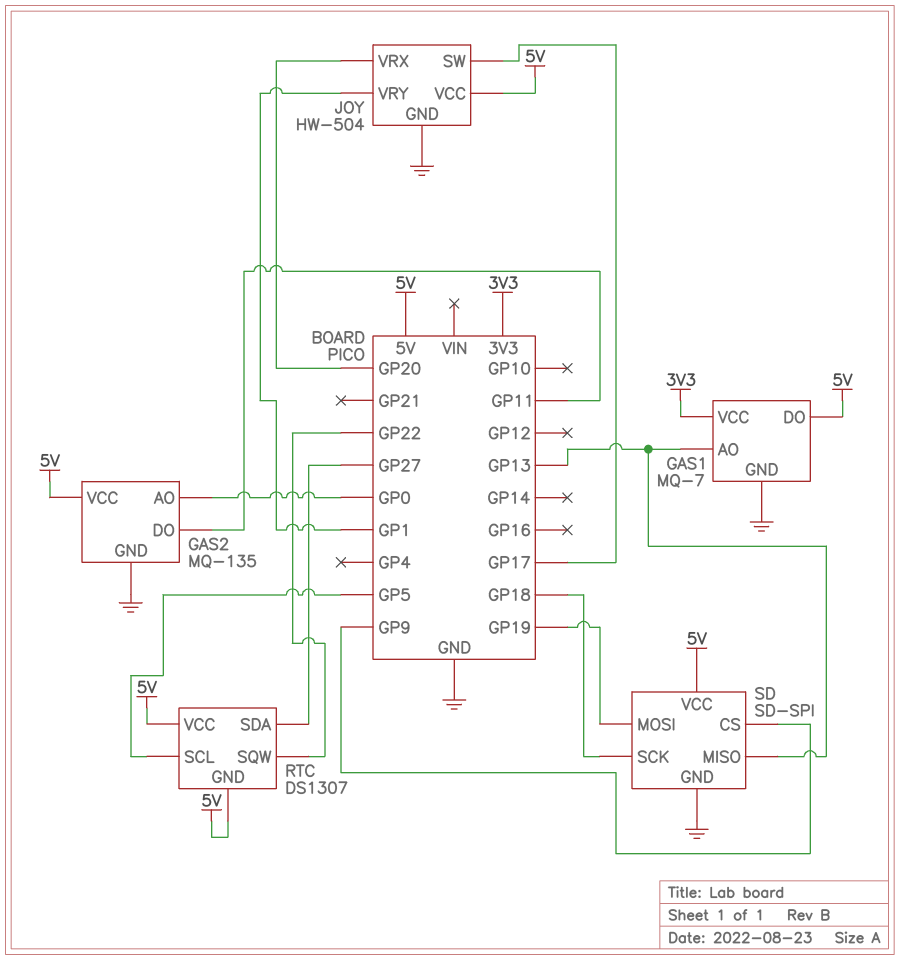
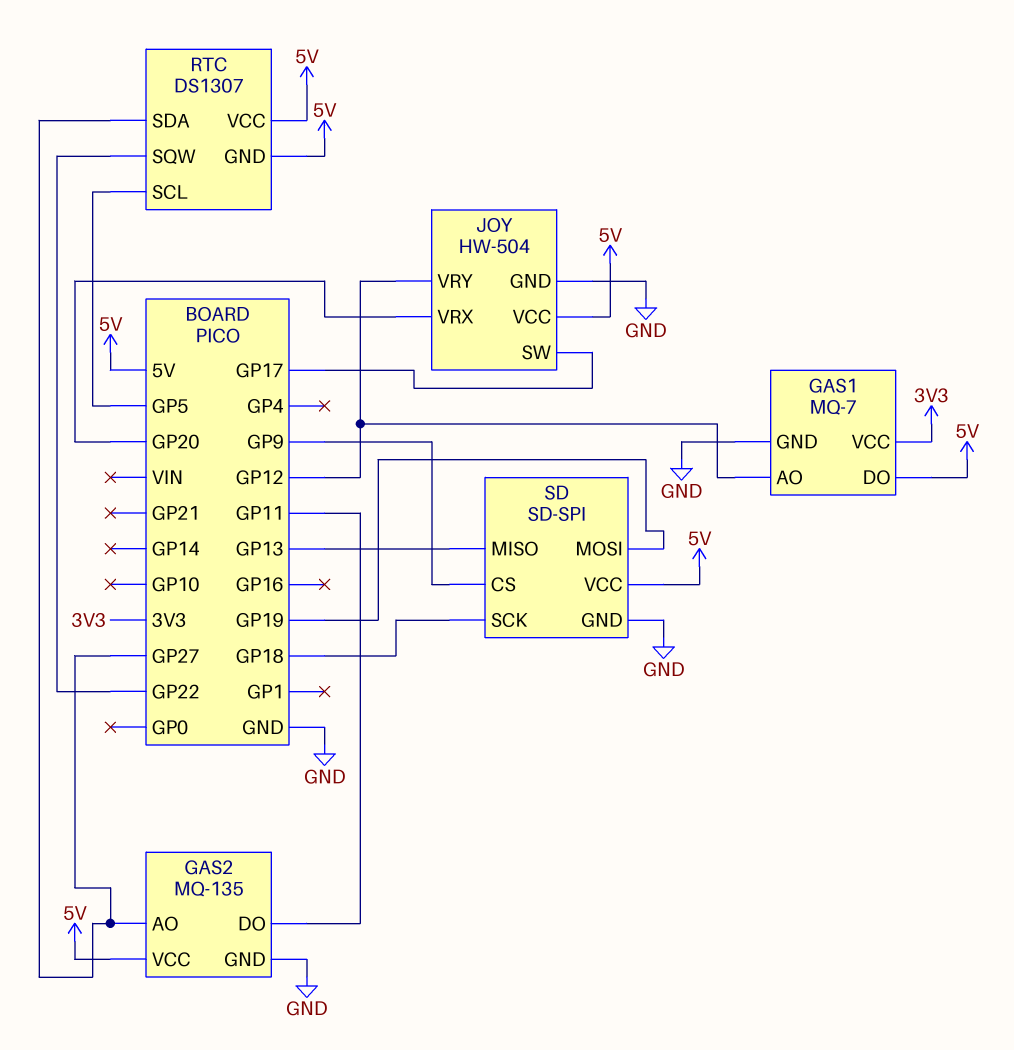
GAS1 pin AO: GP13 -> GP12
GAS2 pin AO: GP0 -> GP27
JOY pin VRY: GP1 -> GP12

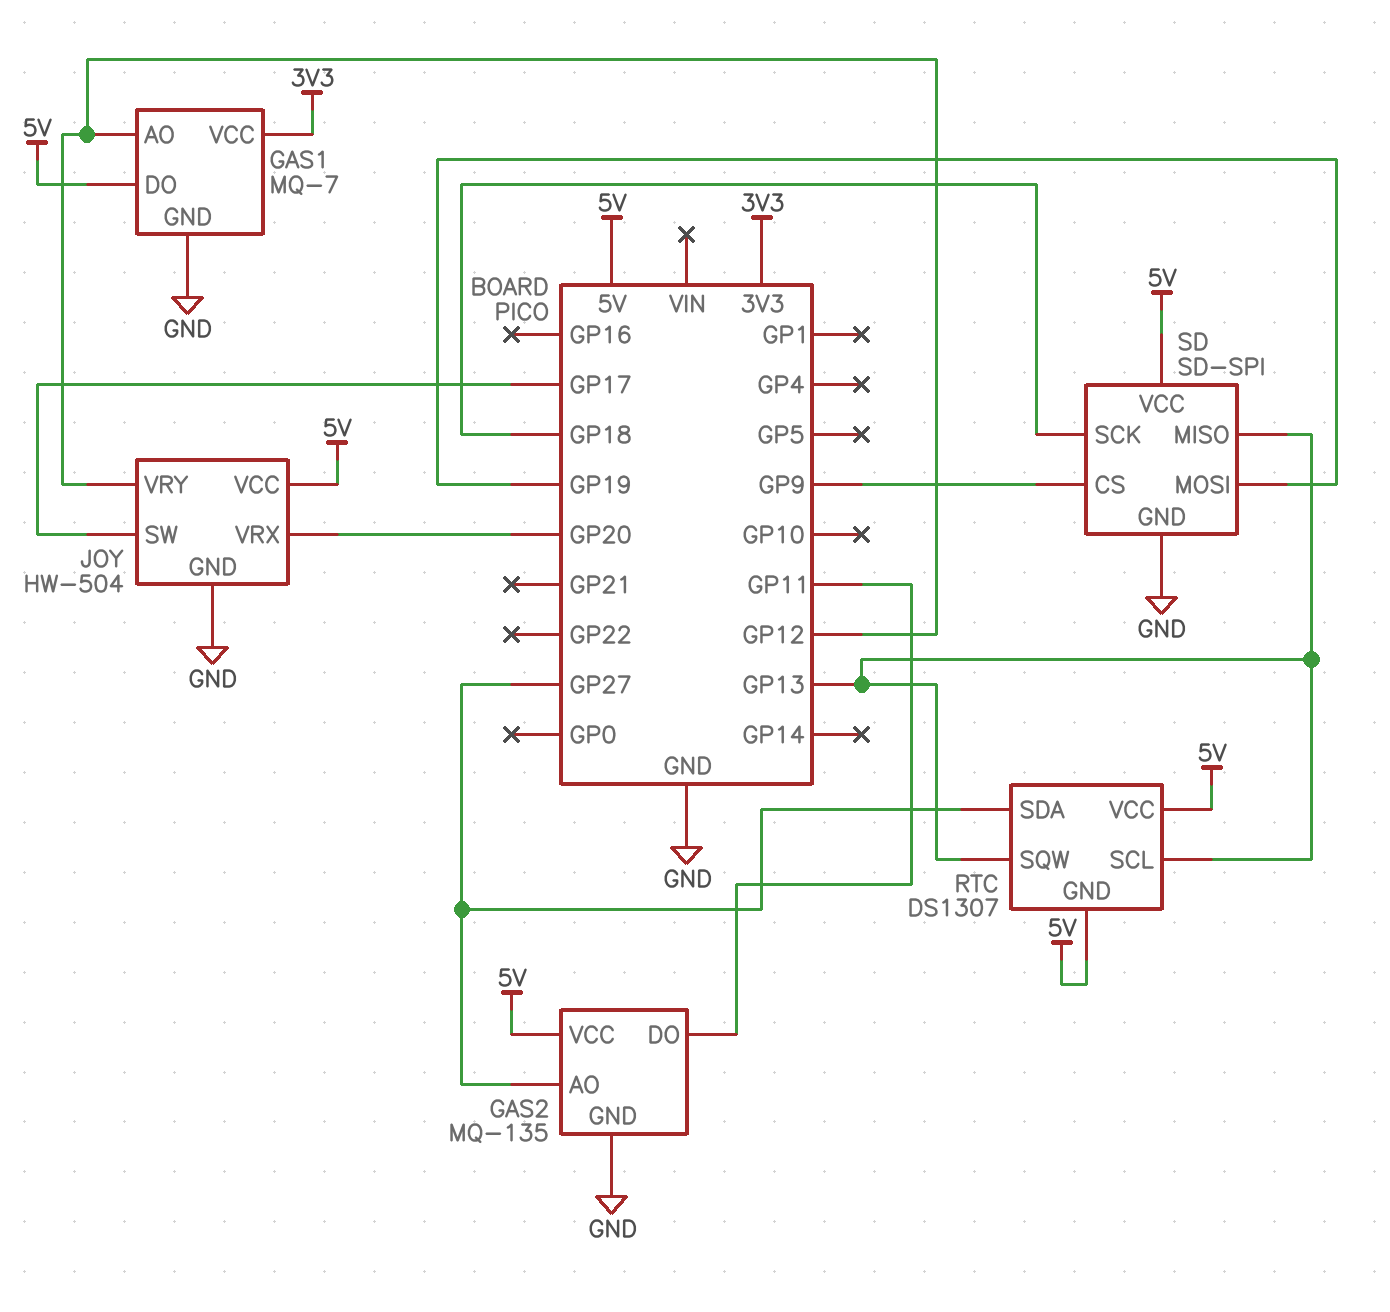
RTC pin SCL: GP5 -> GP13
RTC pin SQW: GP22 -> GP13

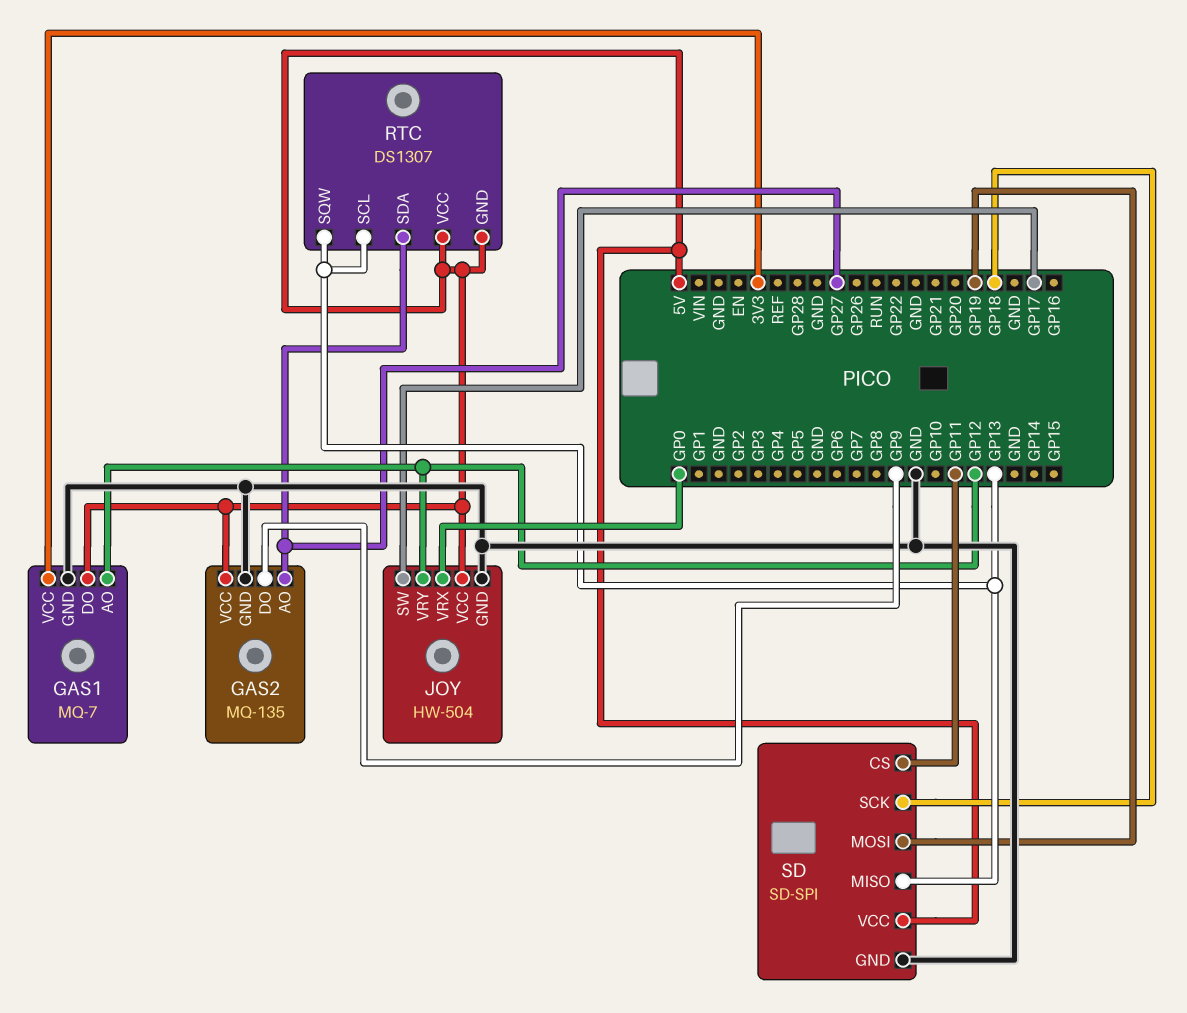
GAS2 pin DO: GP11 -> GP9
JOY pin VRX: GP20 -> GP0
SD pin CS: GP9 -> GP11

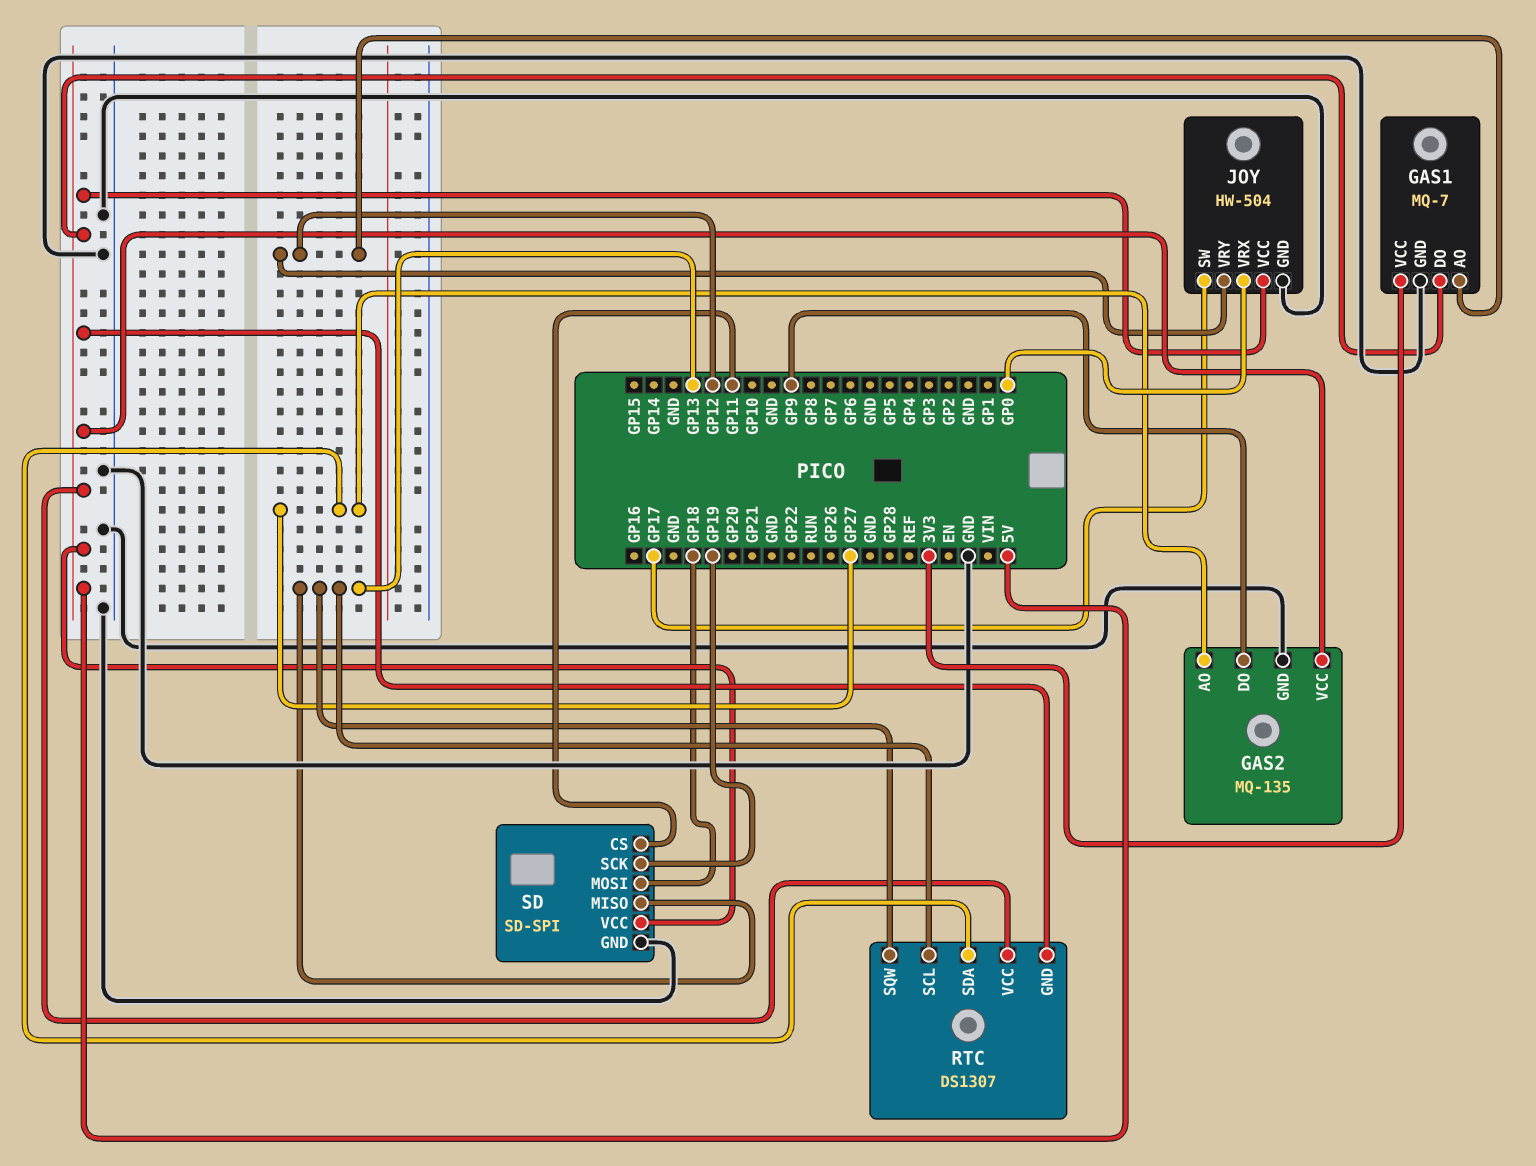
SD pin MOSI: GP19 -> GP18
SD pin SCK: GP18 -> GP19

